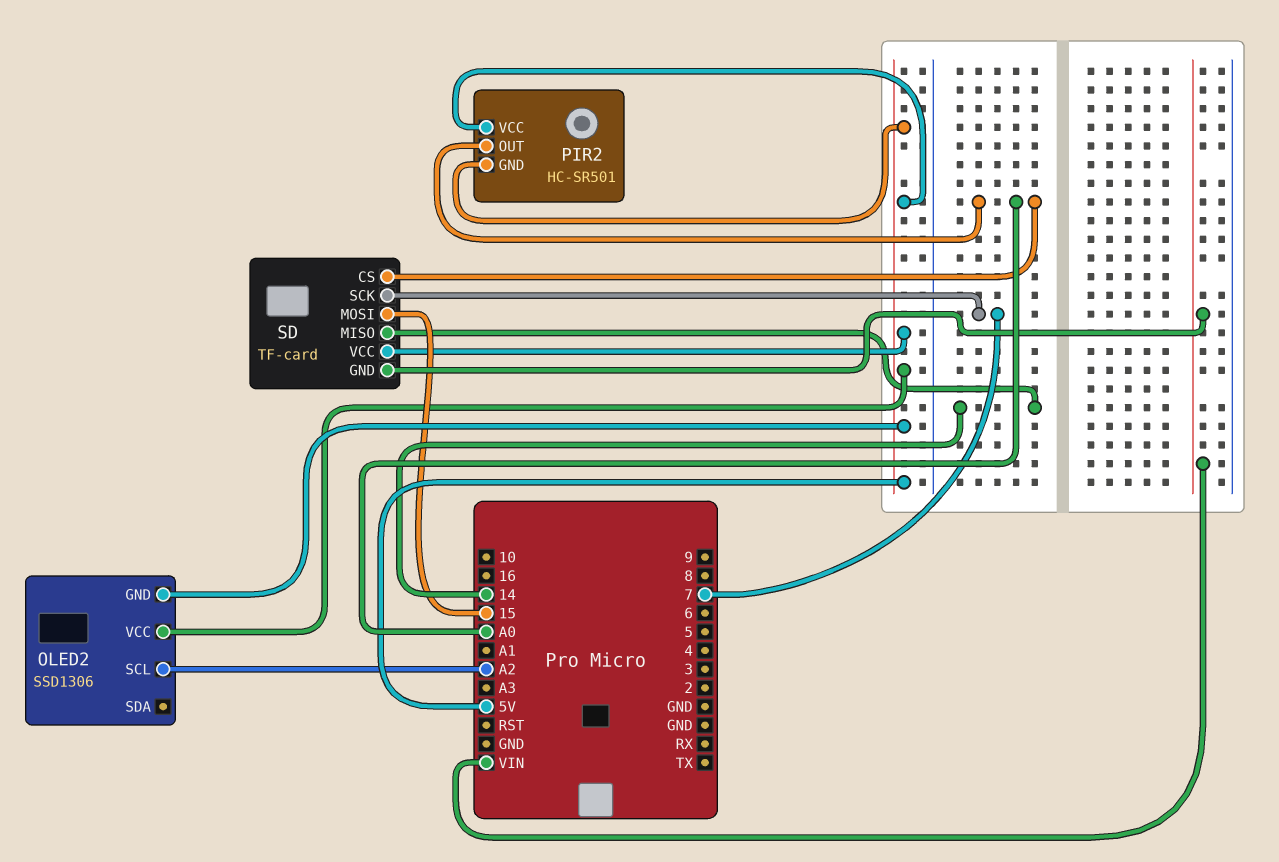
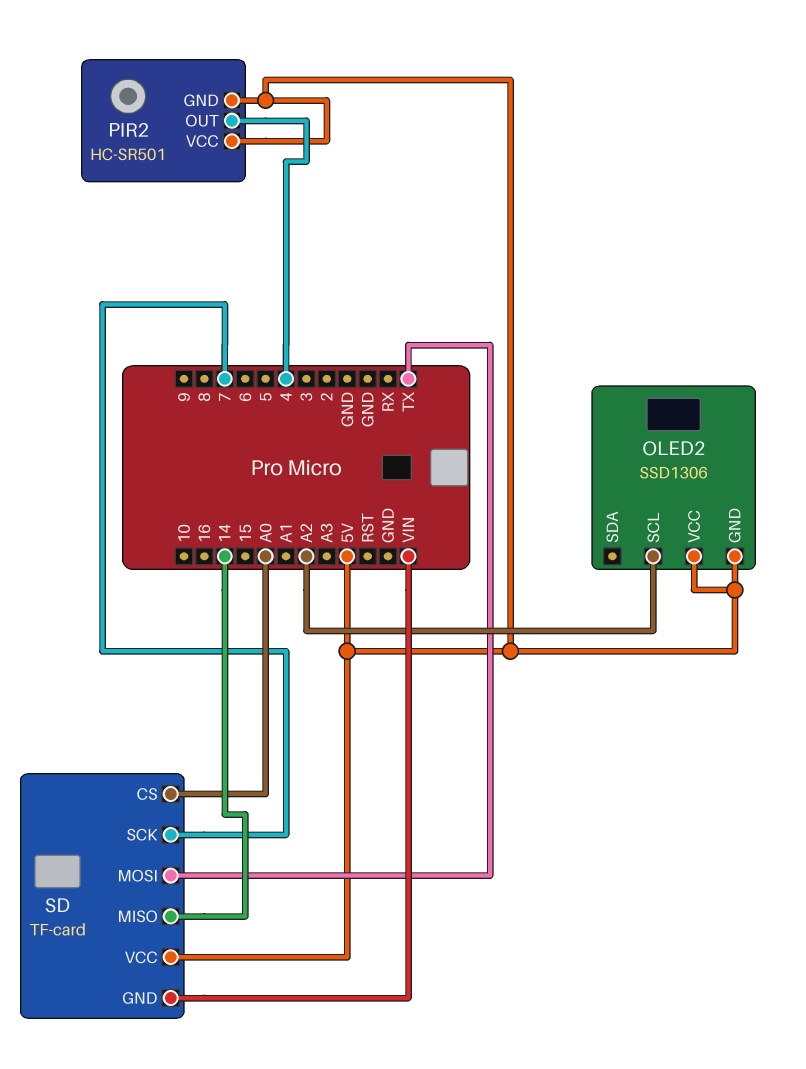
PIR2 pin OUT: A0 -> 4
SD pin MOSI: 15 -> TX

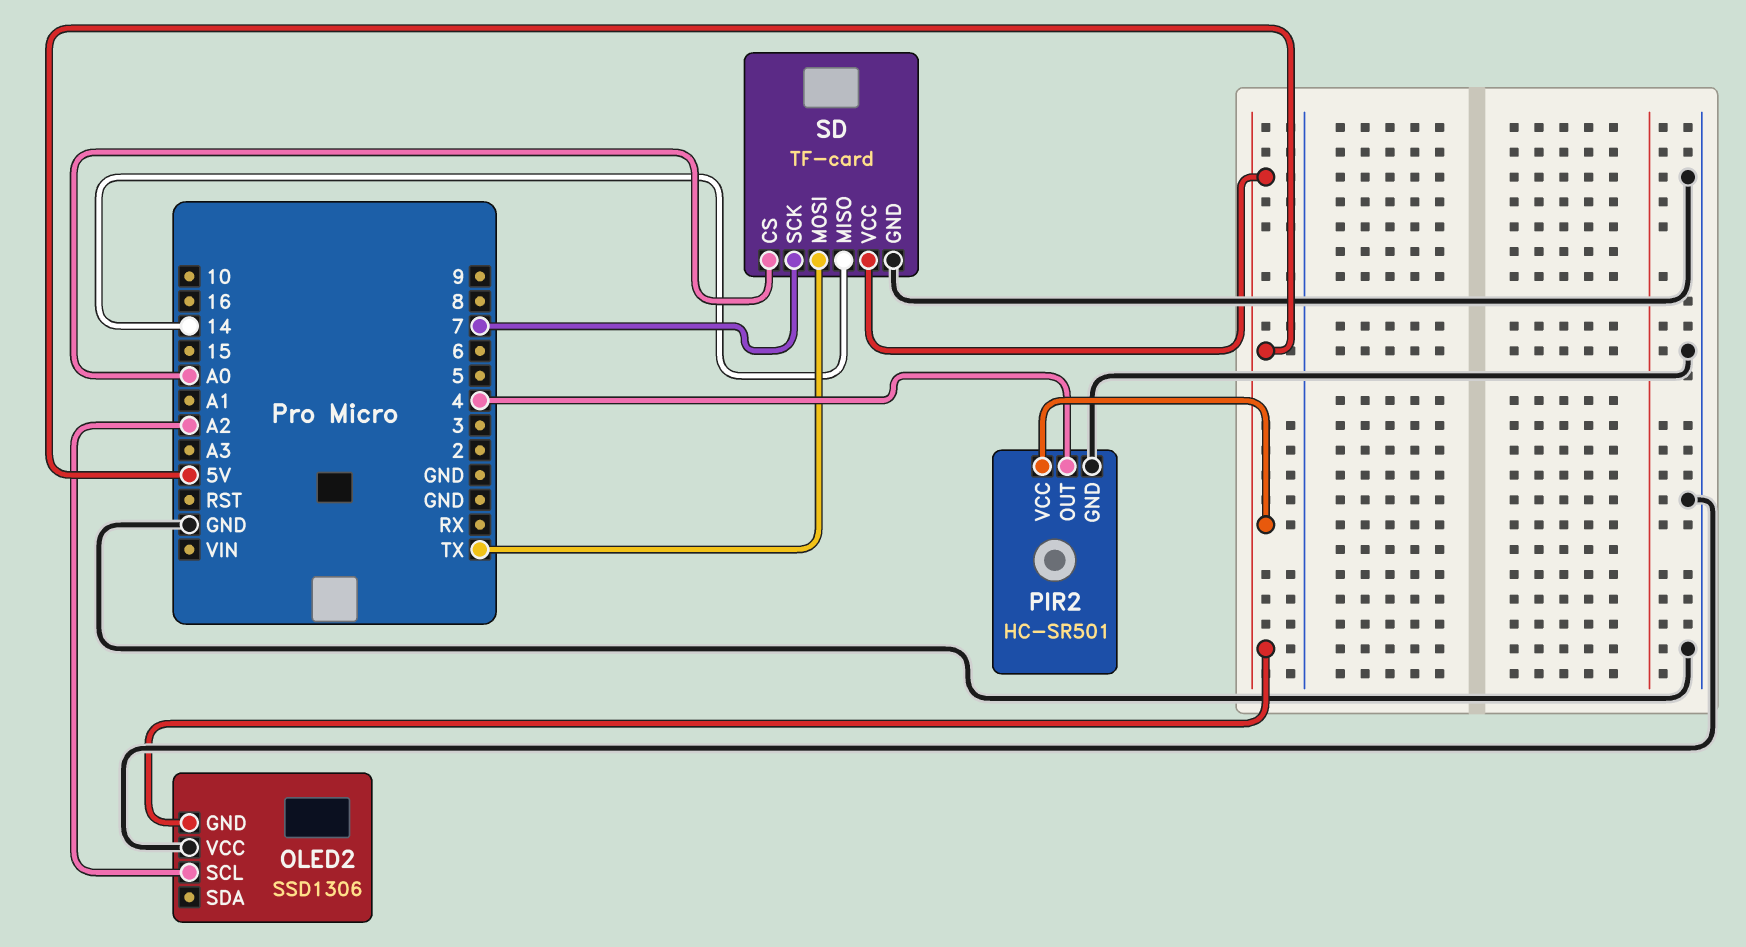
OLED2 pin VCC: 5V -> GND
PIR2 pin GND: 5V -> GND
SD pin GND: VIN -> GND

